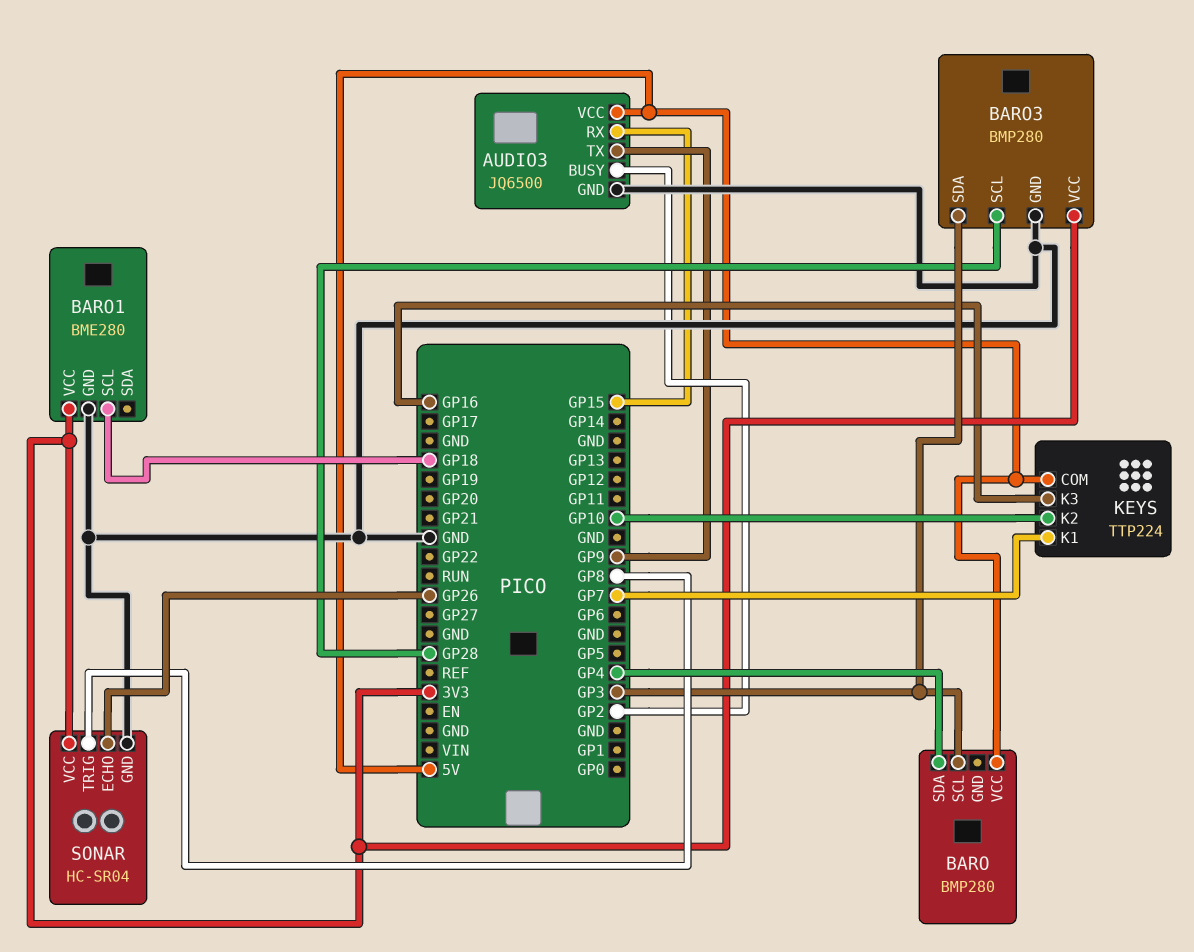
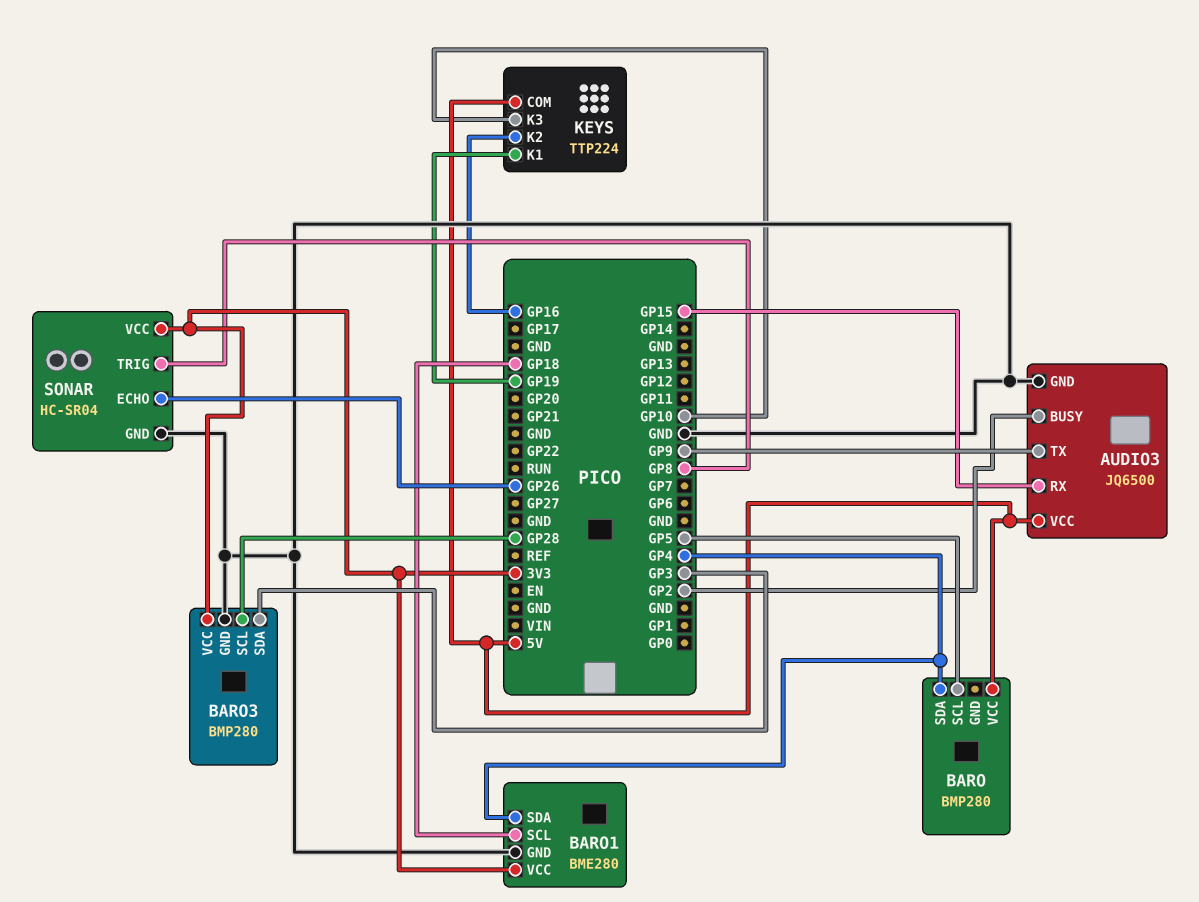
BARO pin SCL: GP3 -> GP5
BARO1 pin SDA: none -> GP4
KEYS pin K1: GP7 -> GP19
KEYS pin K2: GP10 -> GP16
KEYS pin K3: GP16 -> GP10

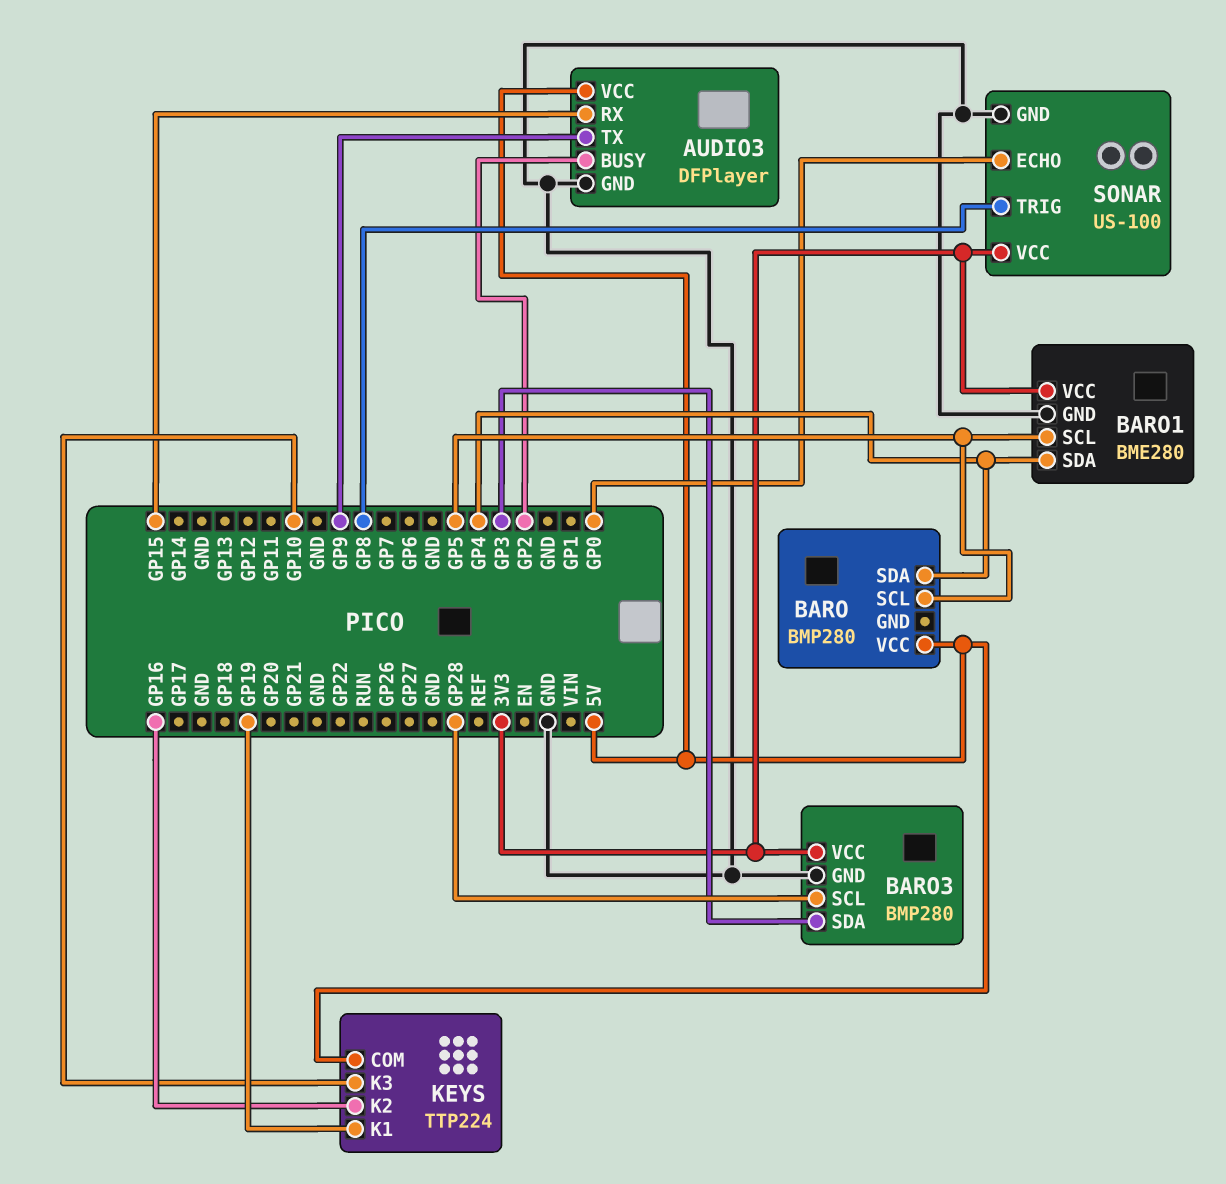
AUDIO3: JQ6500 -> DFPlayer
BARO1 pin SCL: GP18 -> GP5
SONAR: HC-SR04 -> US-100
SONAR pin ECHO: GP26 -> GP0

